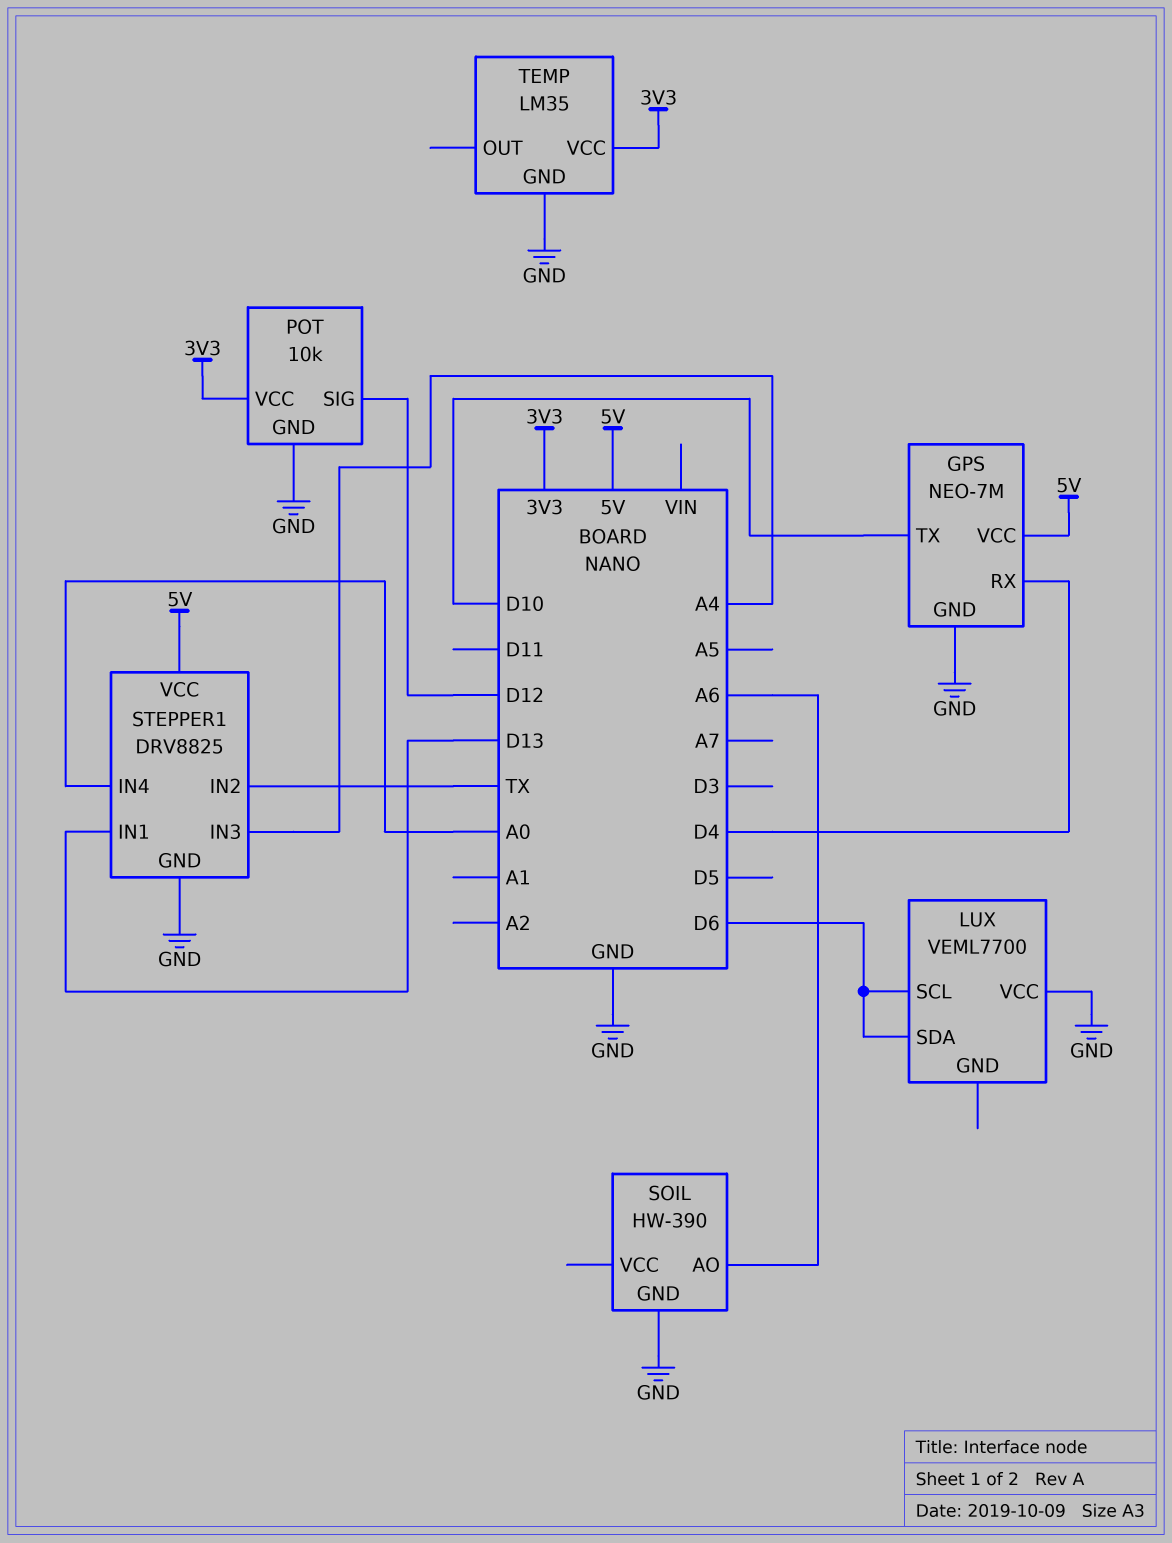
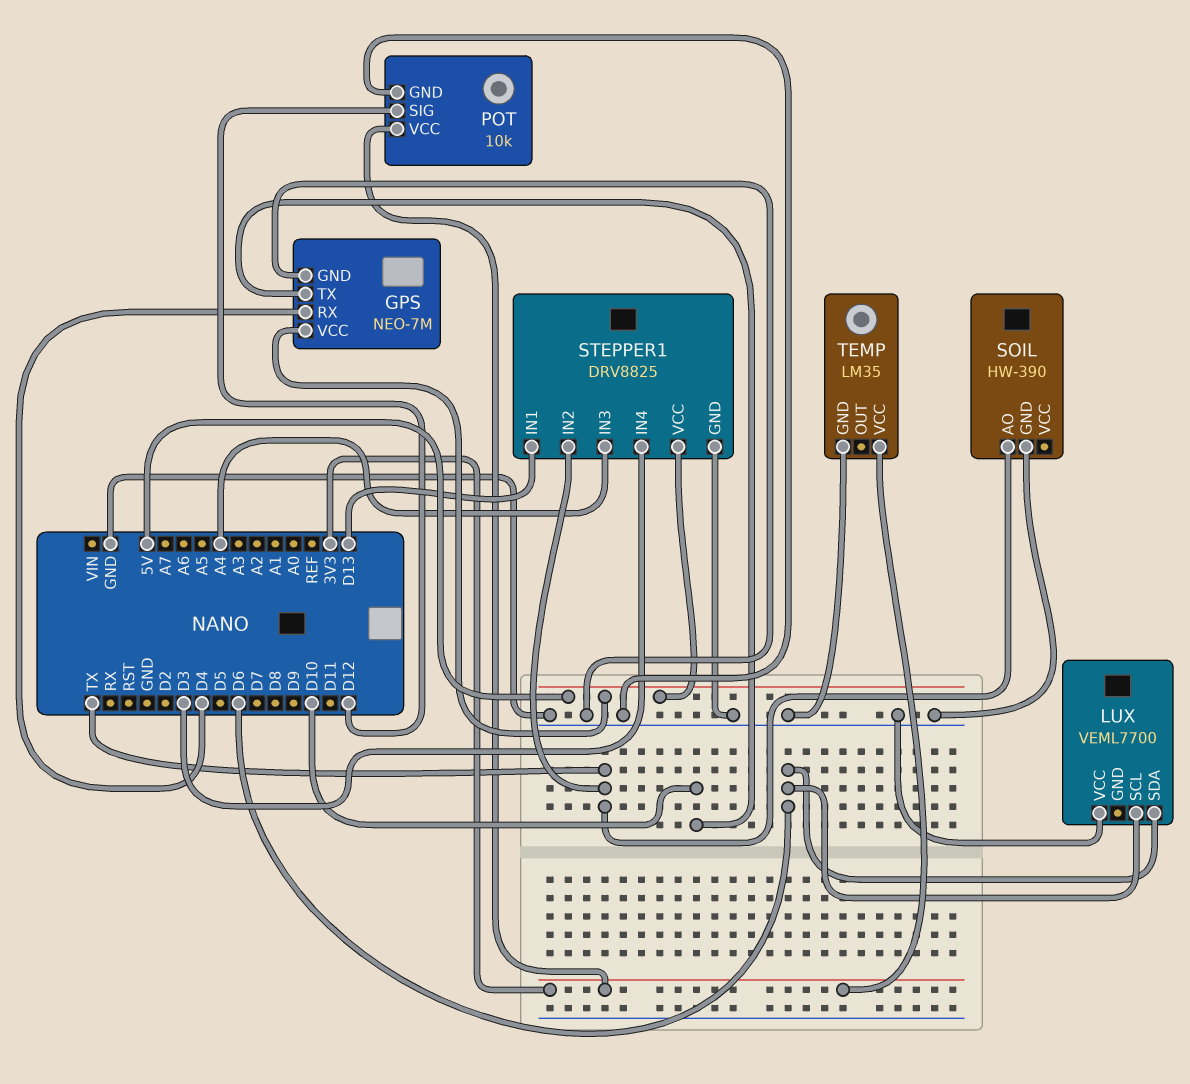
SOIL pin AO: A6 -> TX
STEPPER1 pin IN4: A0 -> D3

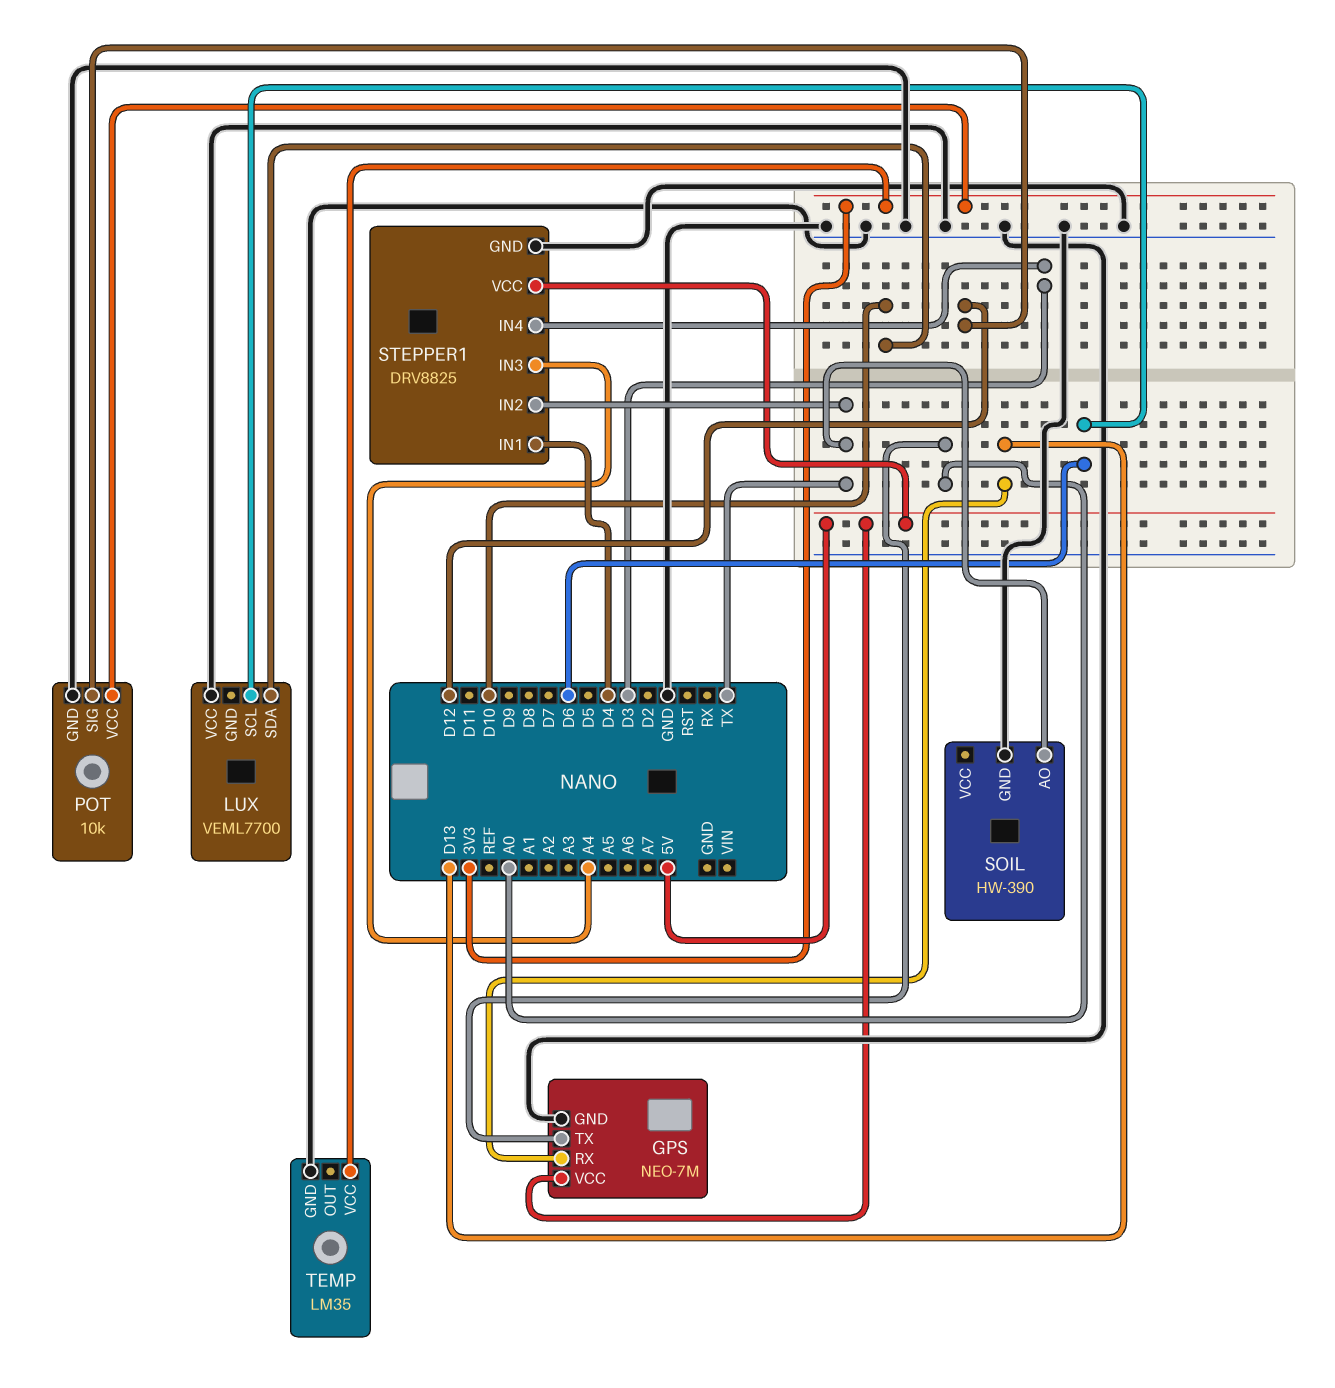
GPS pin RX: D4 -> D13
GPS pin TX: D10 -> A0
LUX pin SDA: D6 -> D10
STEPPER1 pin IN1: D13 -> D4

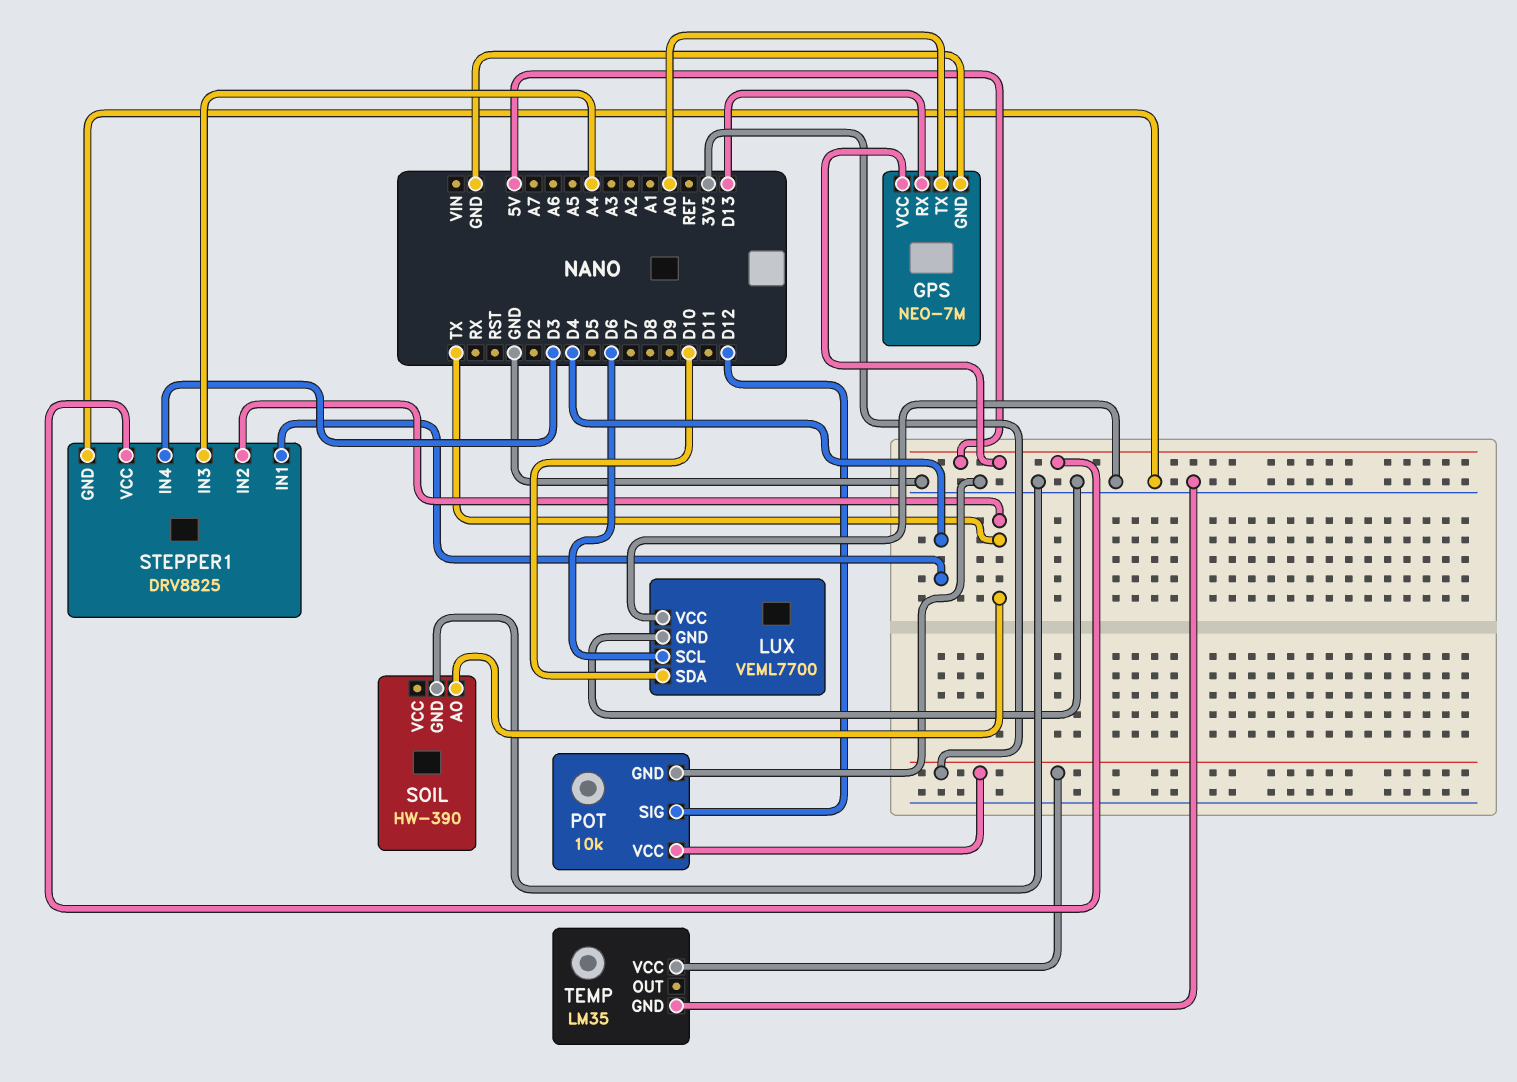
LUX pin GND: none -> GND

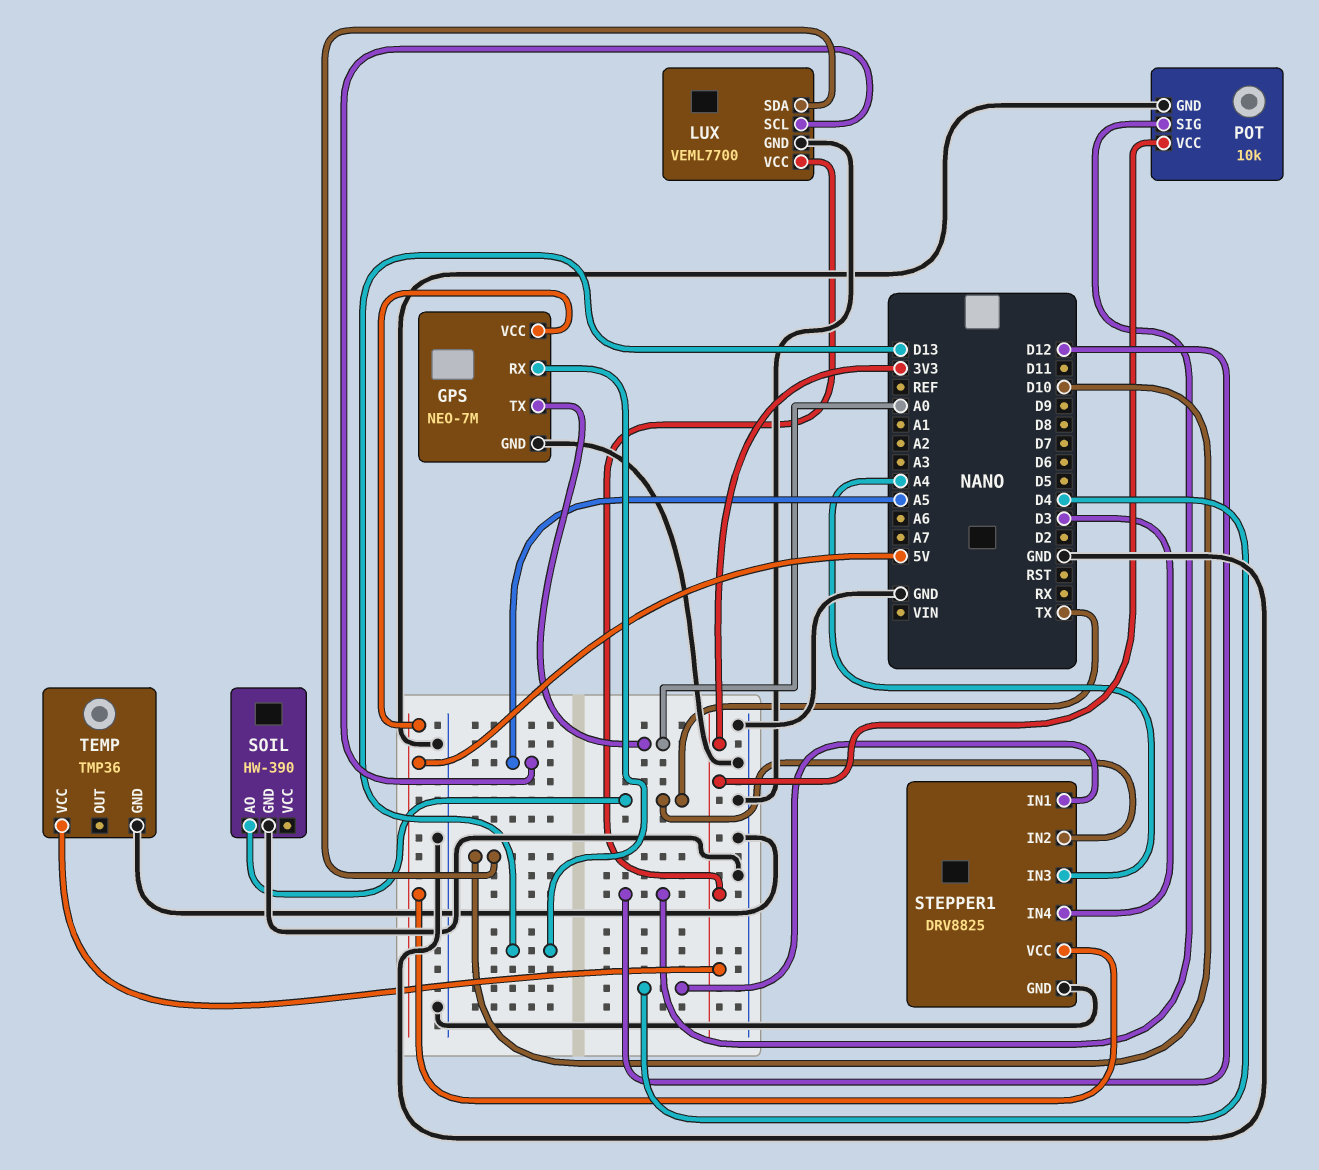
LUX pin SCL: D6 -> A5
LUX pin VCC: GND -> 3V3
TEMP: LM35 -> TMP36

